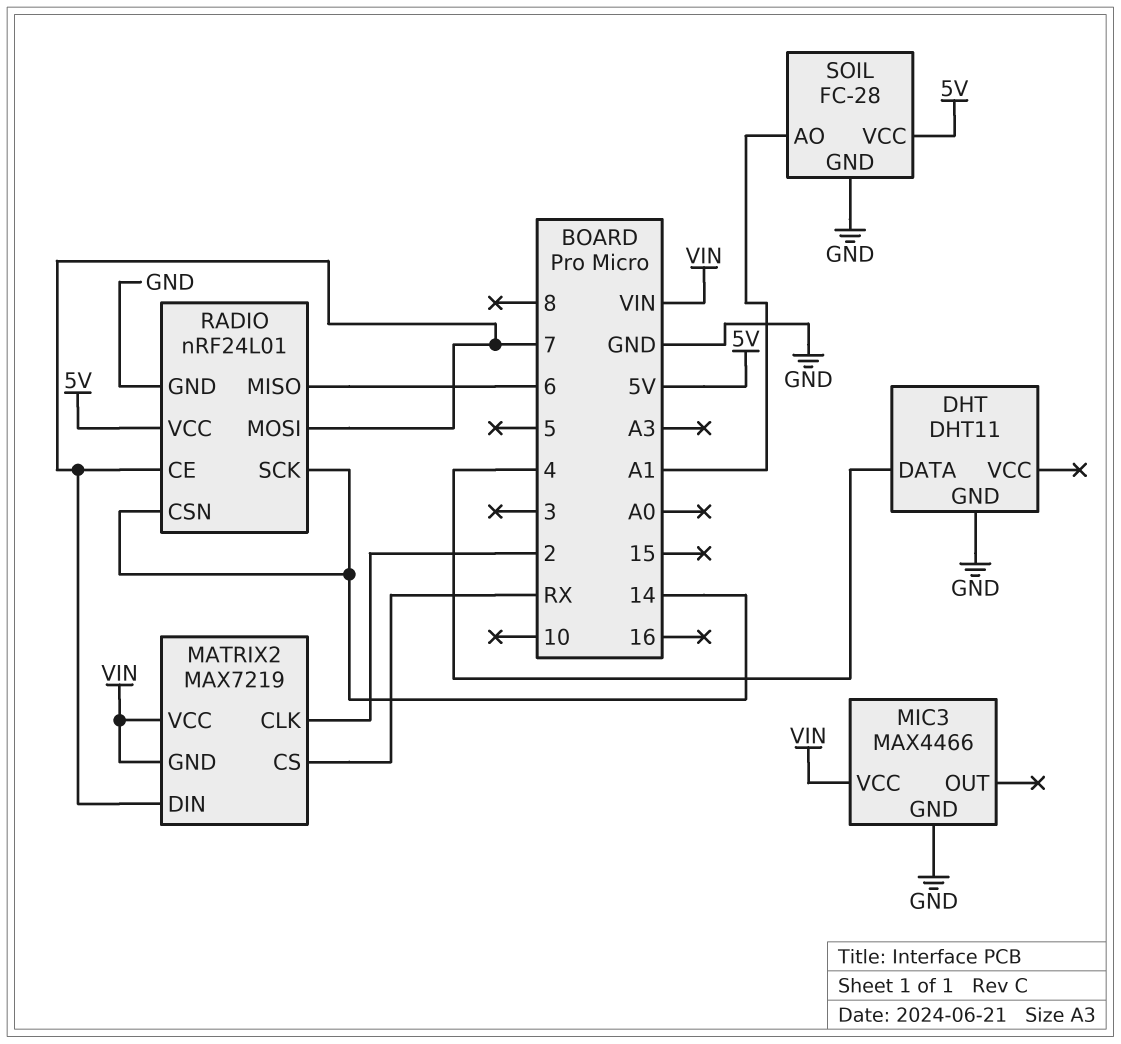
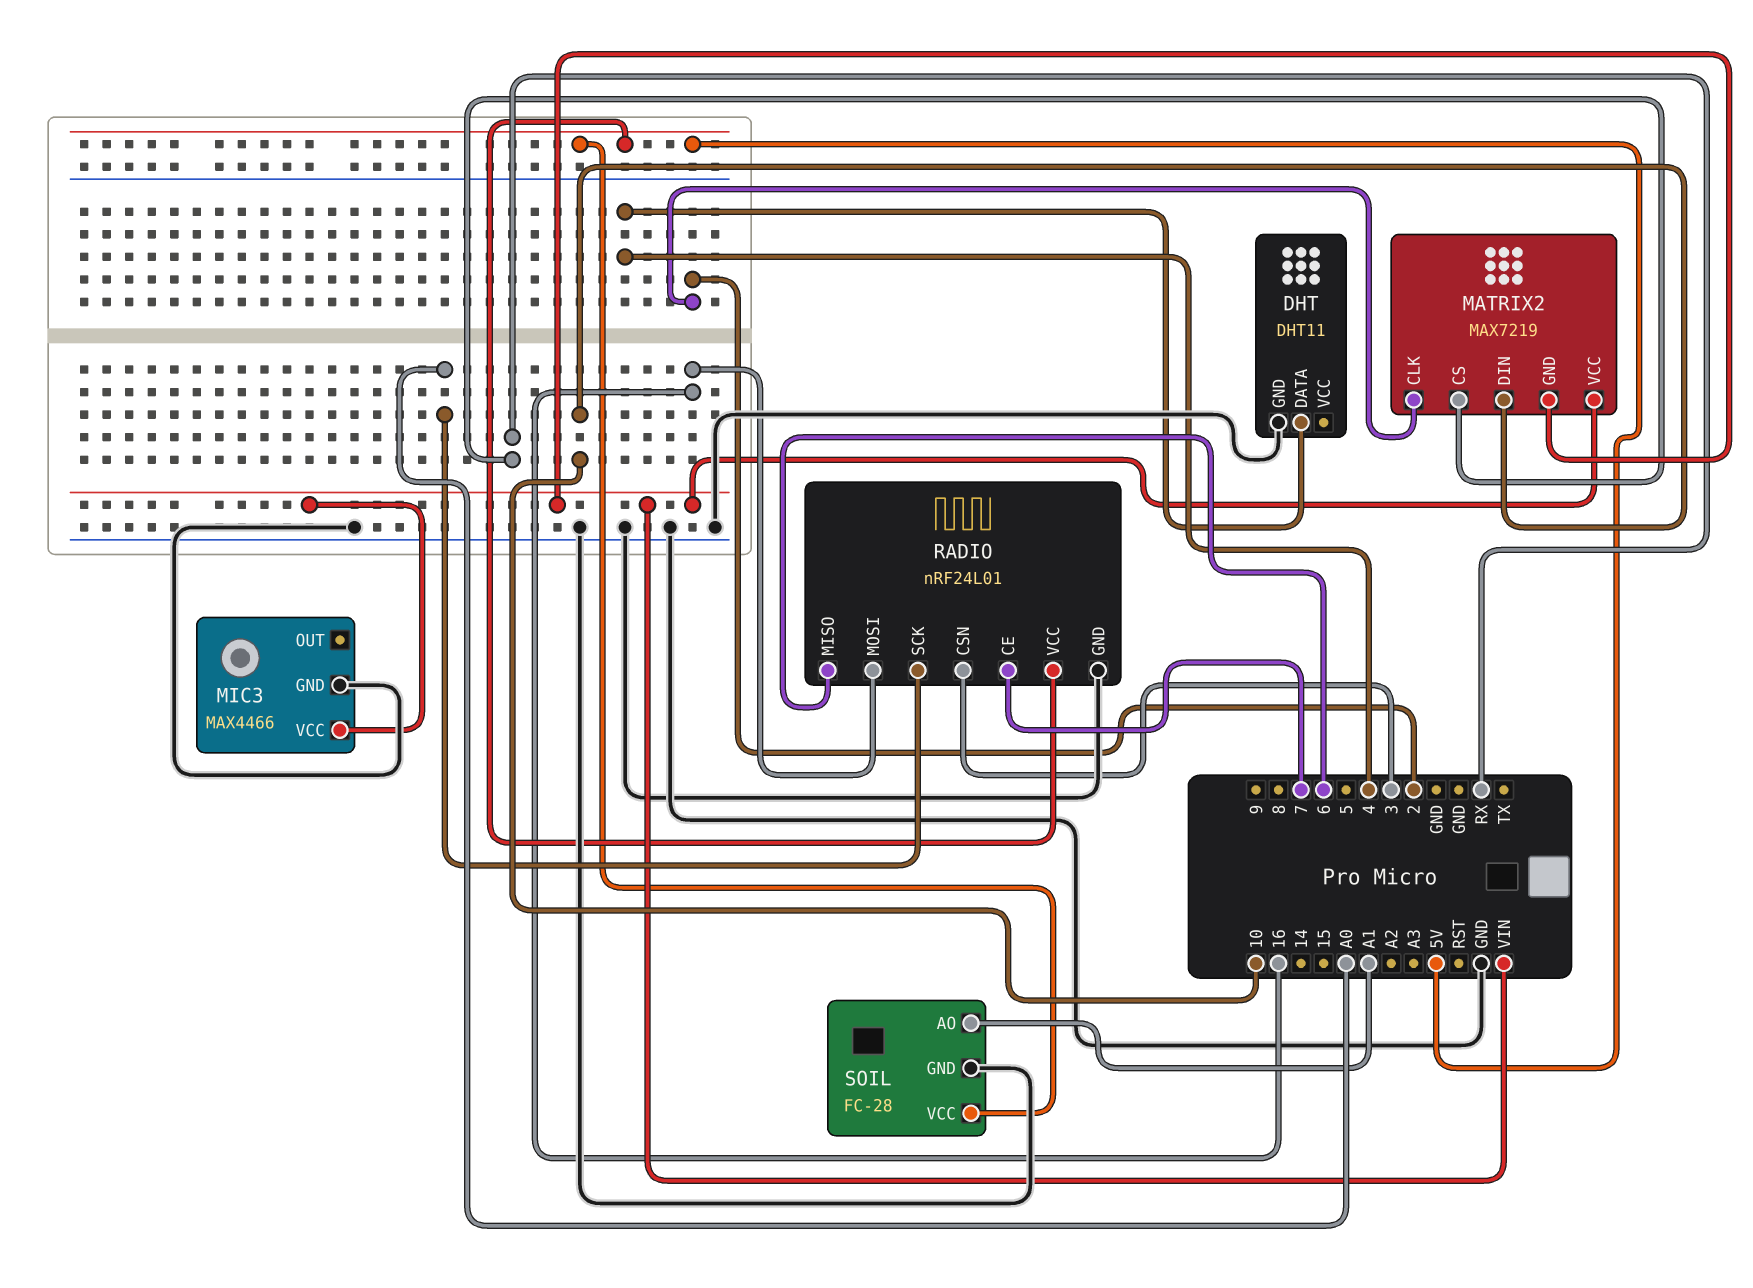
MATRIX2 pin DIN: 7 -> 10
RADIO pin CSN: 14 -> 3
RADIO pin MOSI: 7 -> 16
RADIO pin SCK: 14 -> A0

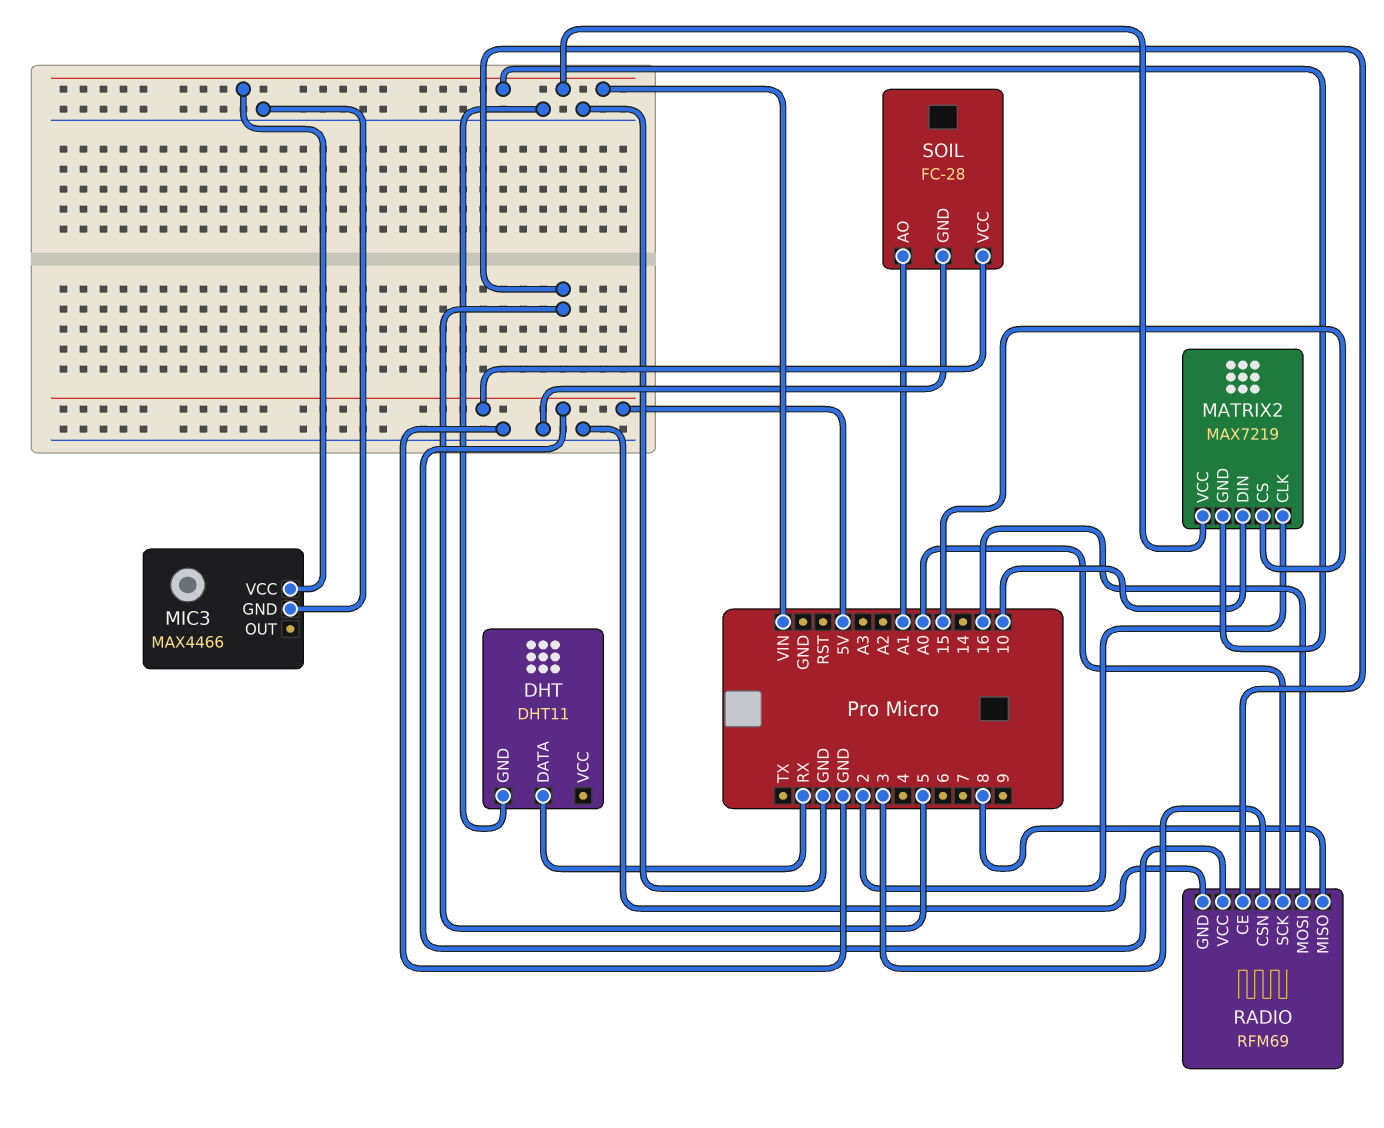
DHT pin DATA: 4 -> RX
MATRIX2 pin CS: RX -> 15
RADIO: nRF24L01 -> RFM69
RADIO pin CE: 7 -> 5
RADIO pin MISO: 6 -> 8

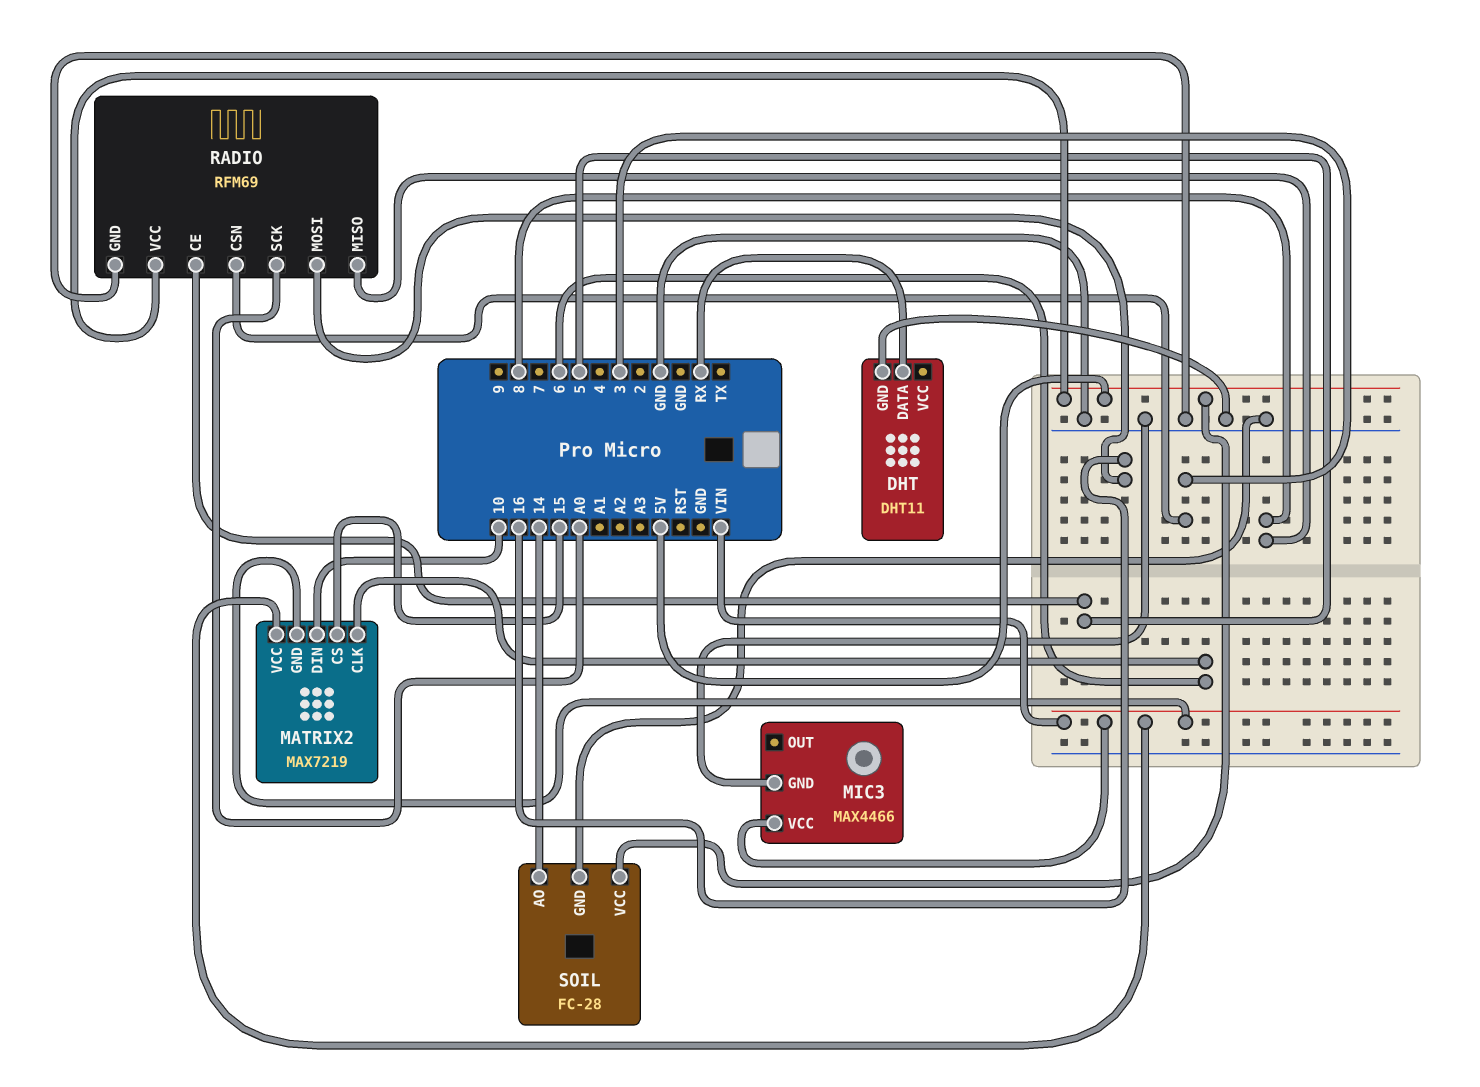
MATRIX2 pin CLK: 2 -> 6
SOIL pin AO: A1 -> 14

